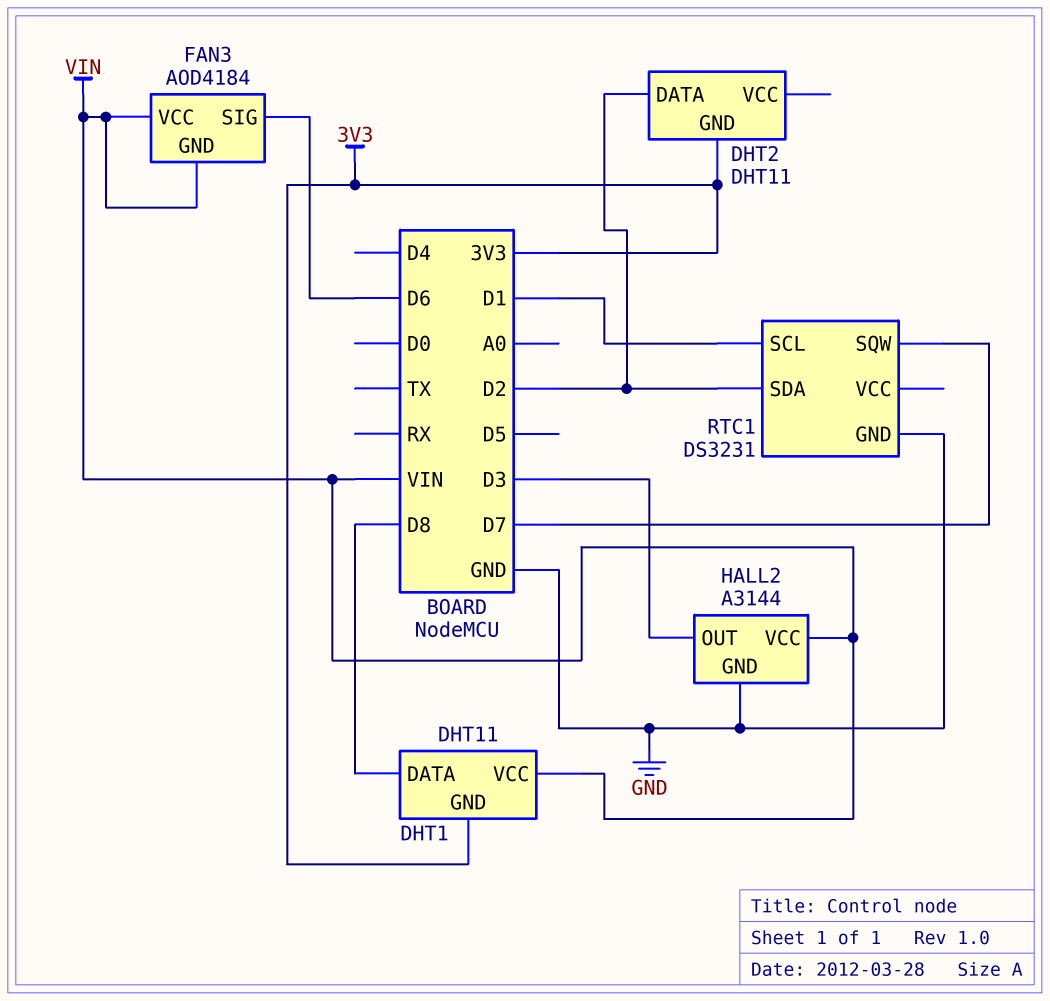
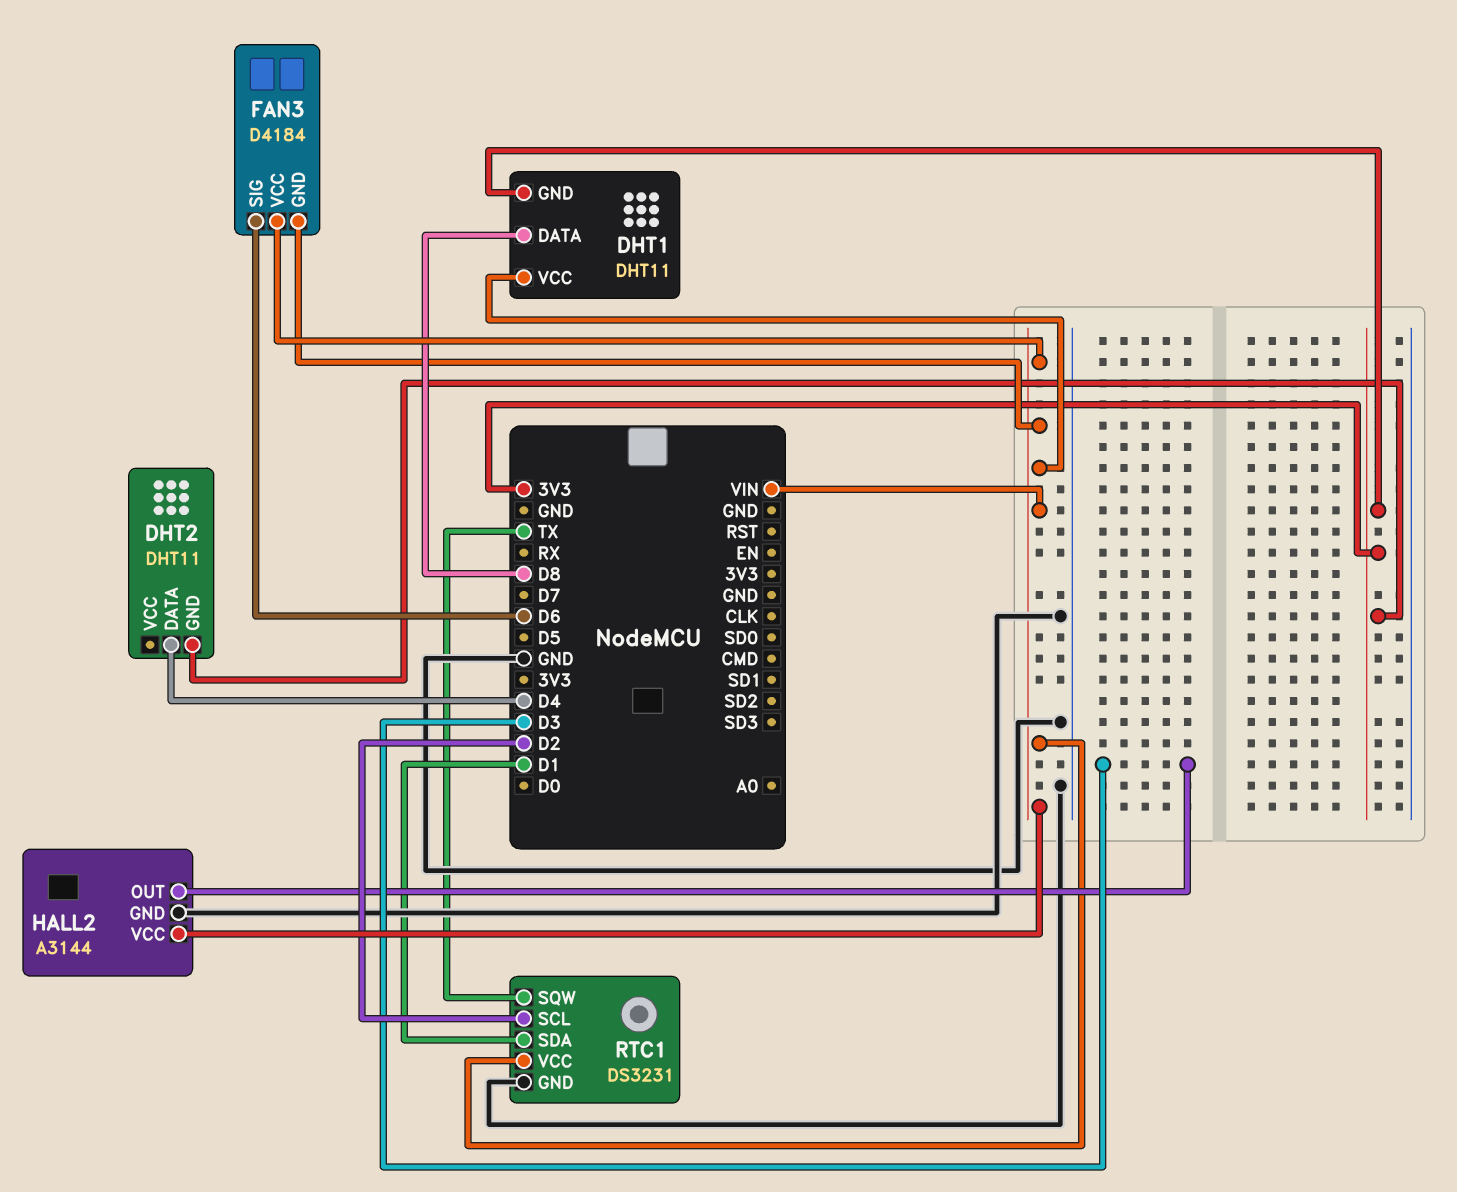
DHT2 pin DATA: D2 -> D4
FAN3: AOD4184 -> D4184
RTC1 pin SCL: D1 -> D2
RTC1 pin SDA: D2 -> D1
RTC1 pin SQW: D7 -> TX
RTC1 pin VCC: none -> VIN

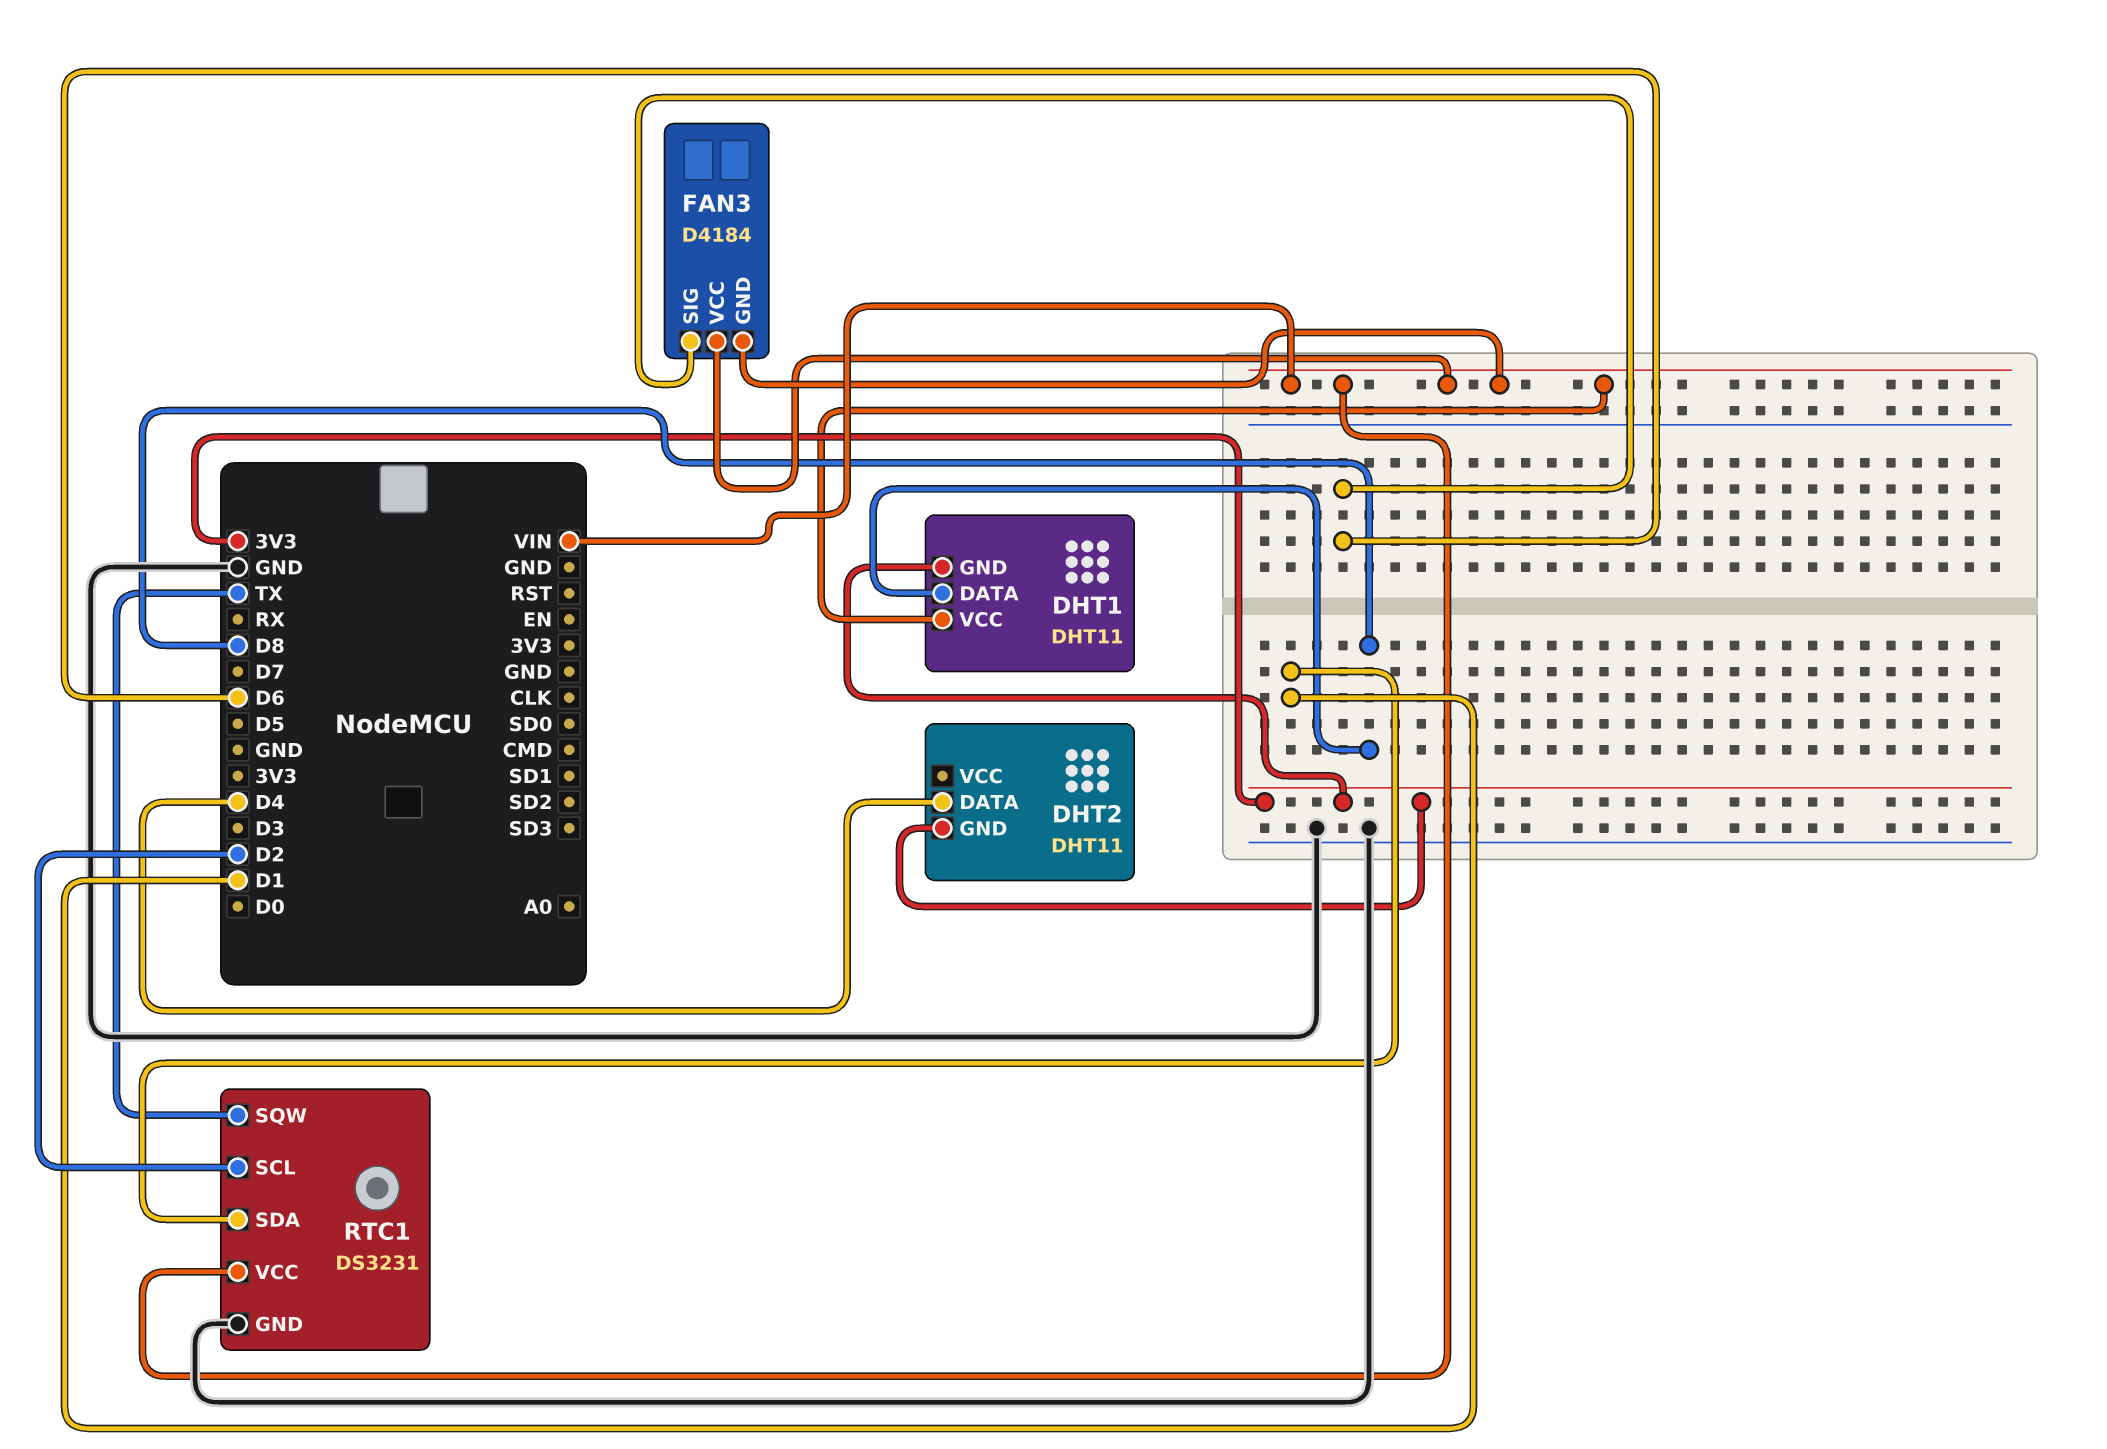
HALL2: A3144 -> none
HALL2 pin GND: GND -> none
HALL2 pin OUT: D3 -> none
HALL2 pin VCC: VIN -> none

